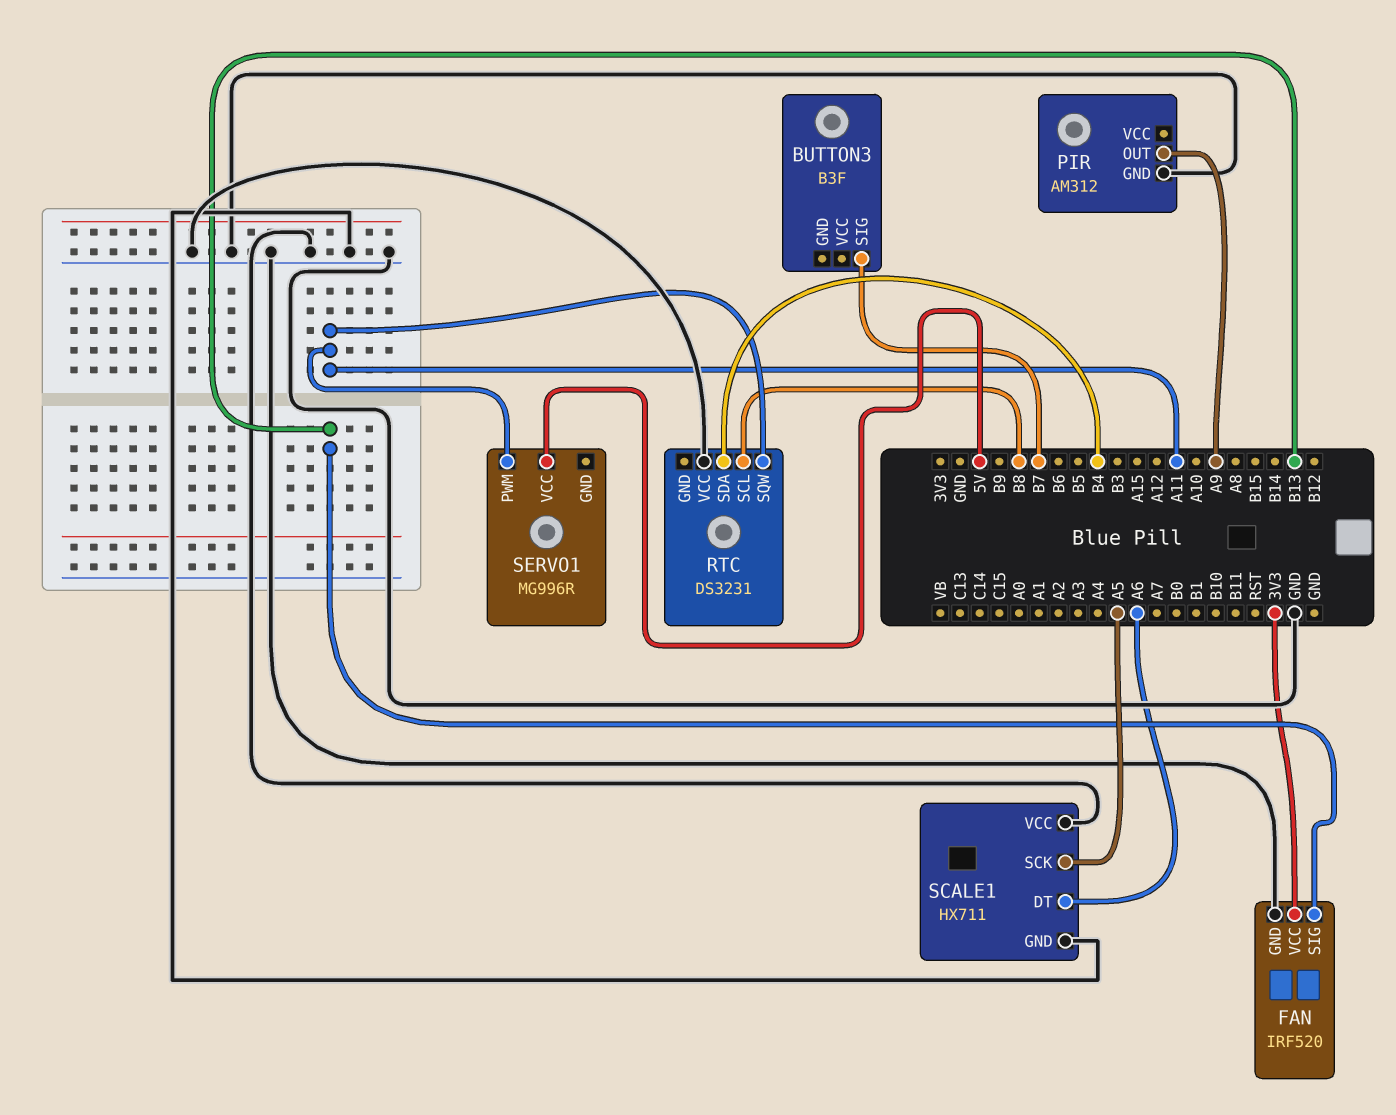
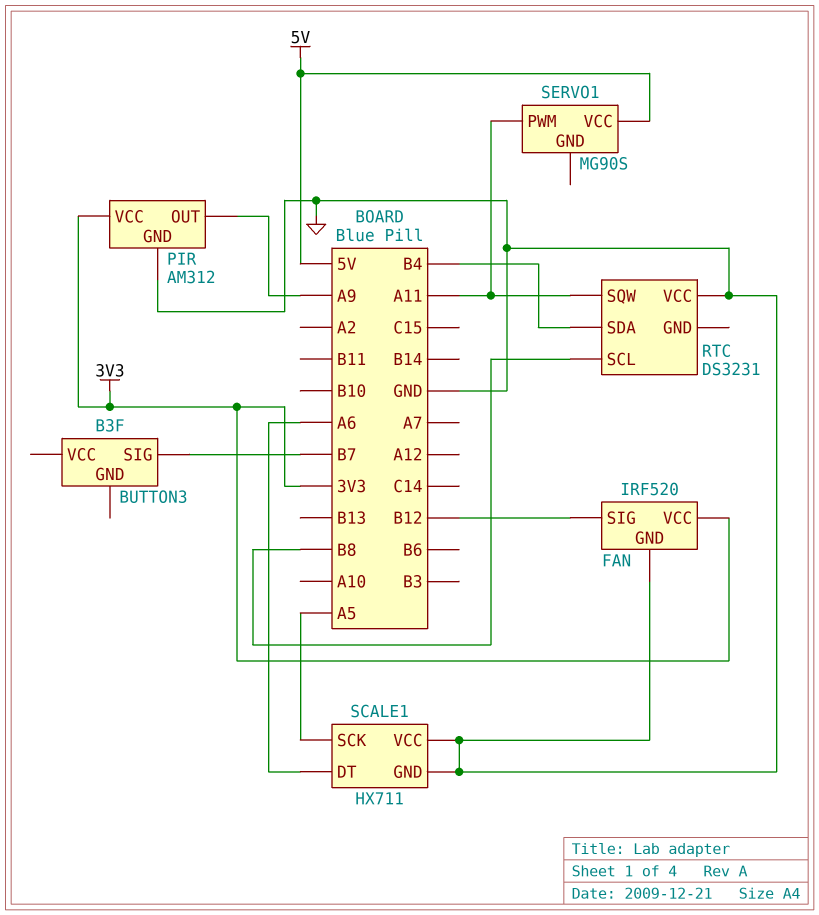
FAN pin SIG: B13 -> B12
PIR pin VCC: none -> 3V3
SERVO1: MG996R -> MG90S

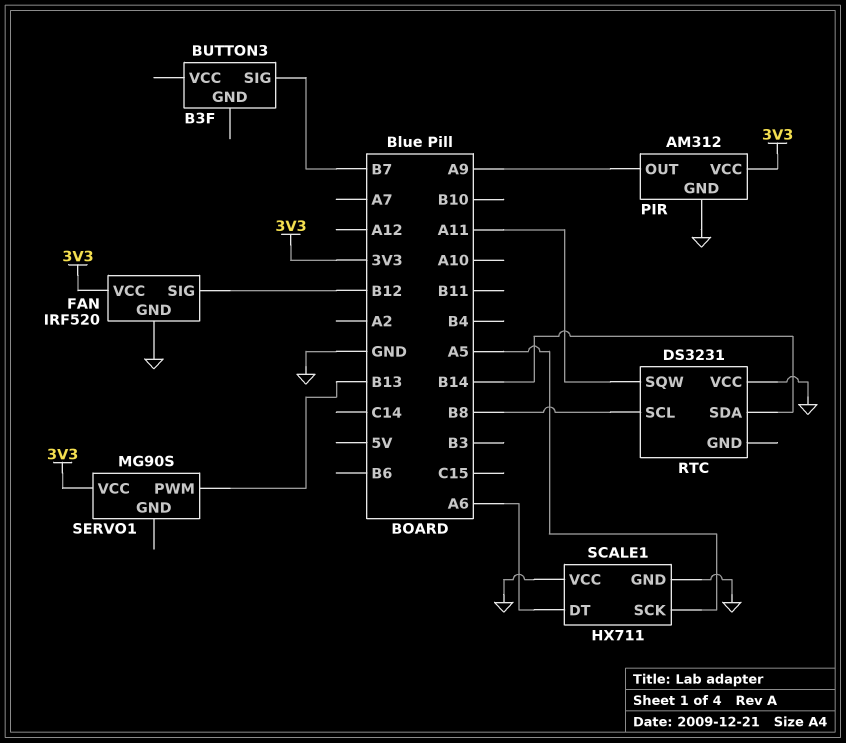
RTC pin SDA: B4 -> B14
SERVO1 pin PWM: A11 -> B13
SERVO1 pin VCC: 5V -> 3V3

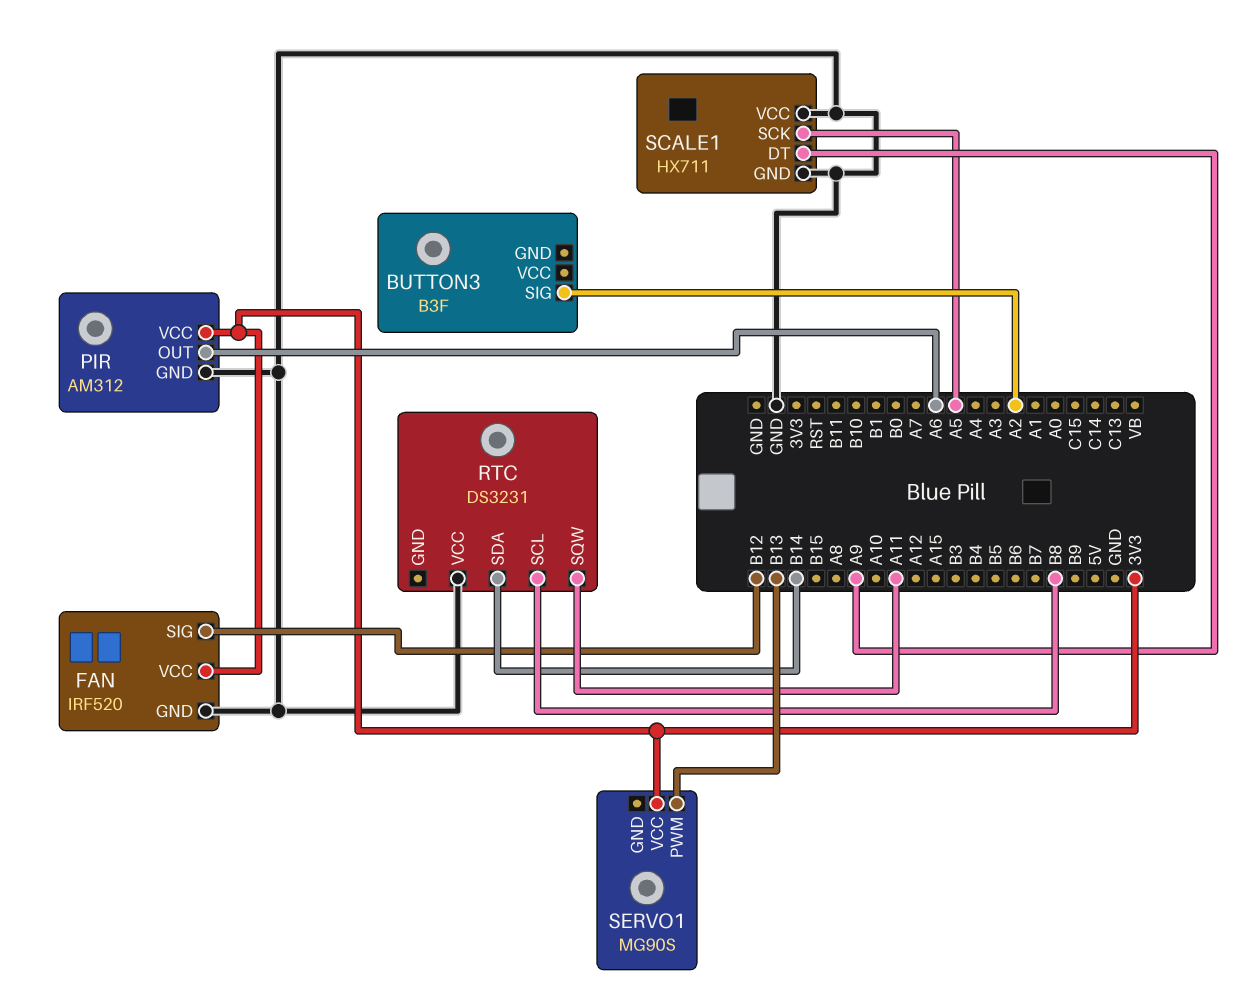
BUTTON3 pin SIG: B7 -> A2
PIR pin OUT: A9 -> A6
SCALE1 pin DT: A6 -> A9

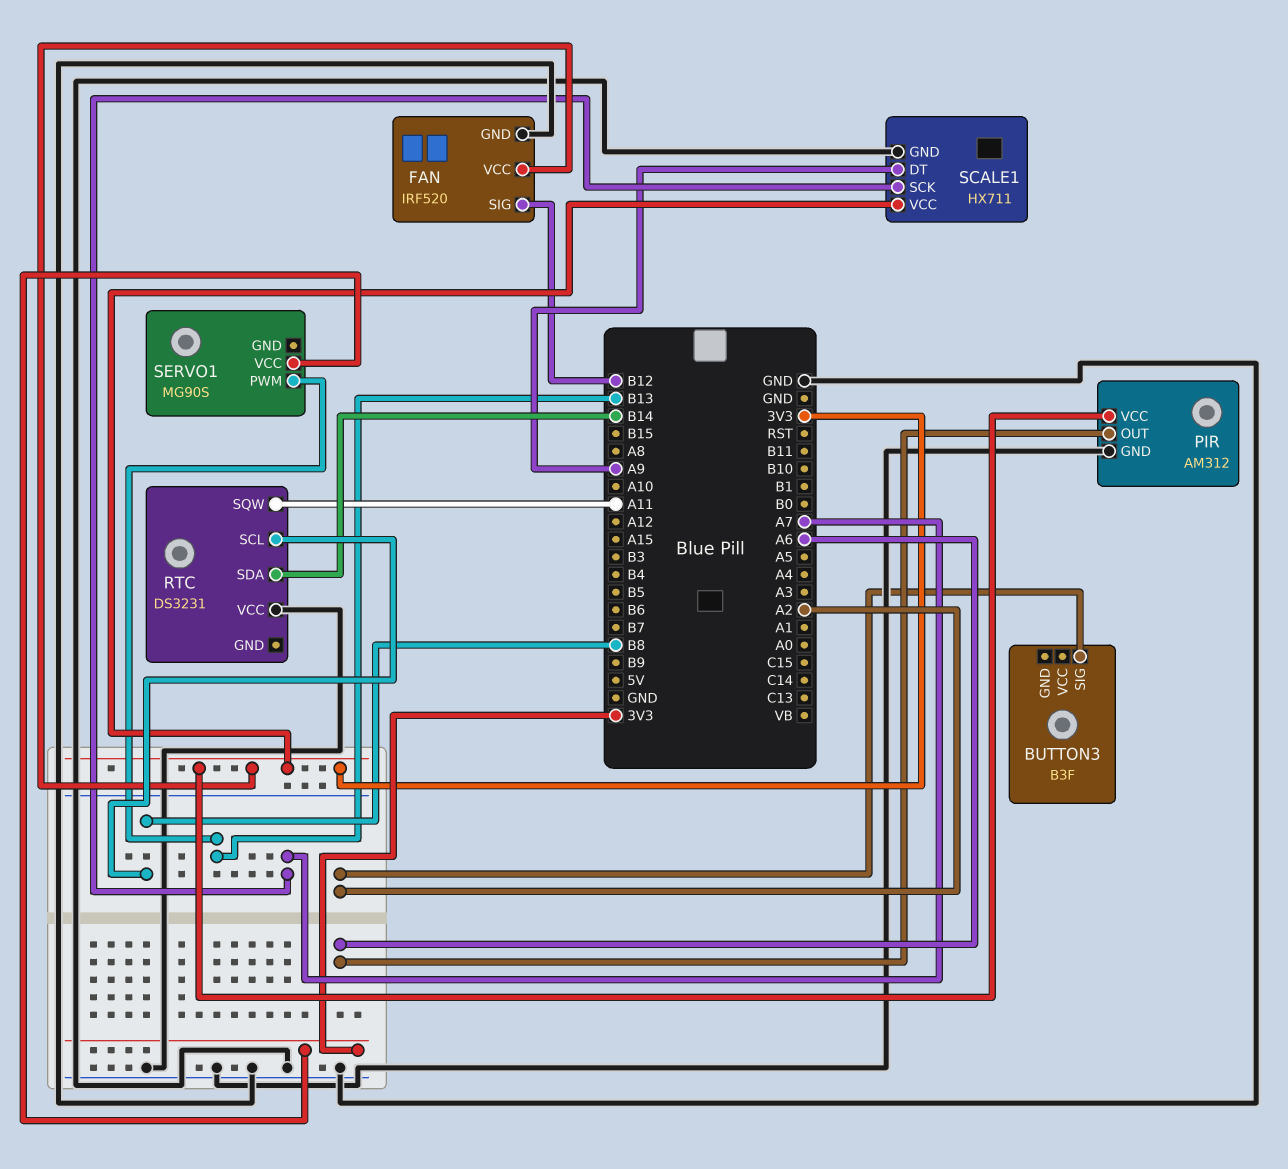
SCALE1 pin SCK: A5 -> A7
SCALE1 pin VCC: GND -> 3V3

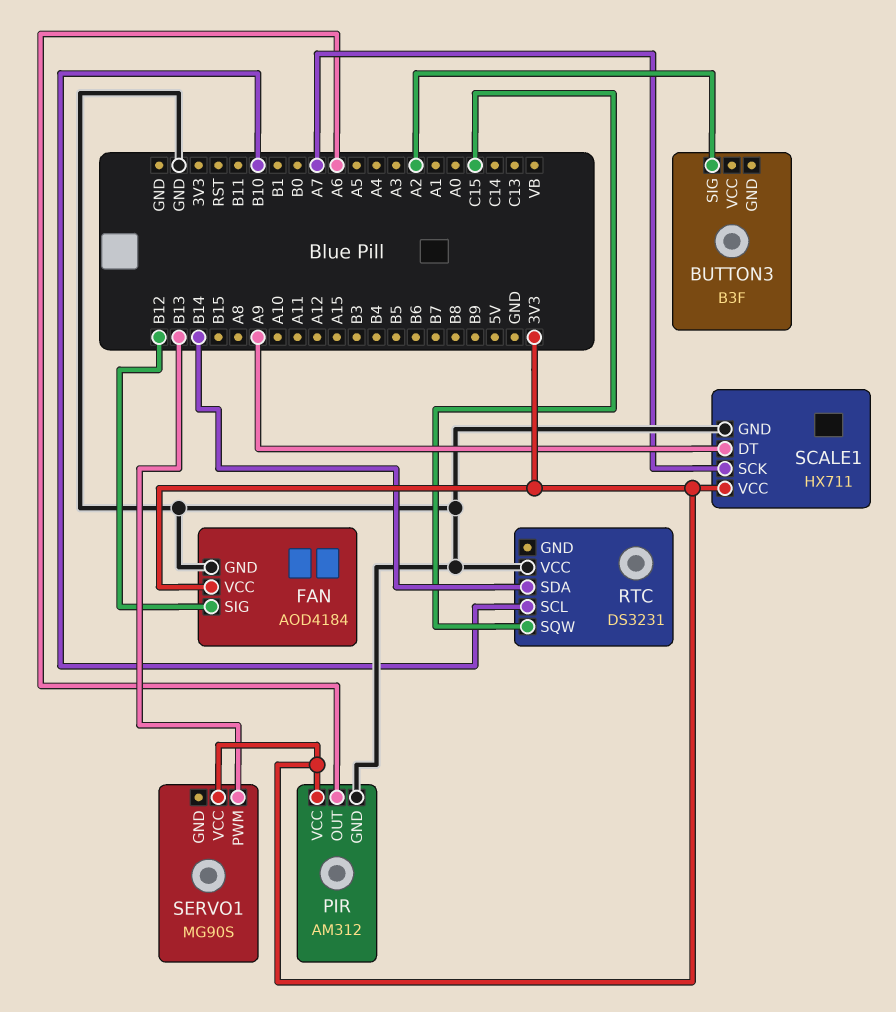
FAN: IRF520 -> AOD4184
RTC pin SCL: B8 -> B10
RTC pin SQW: A11 -> C15

